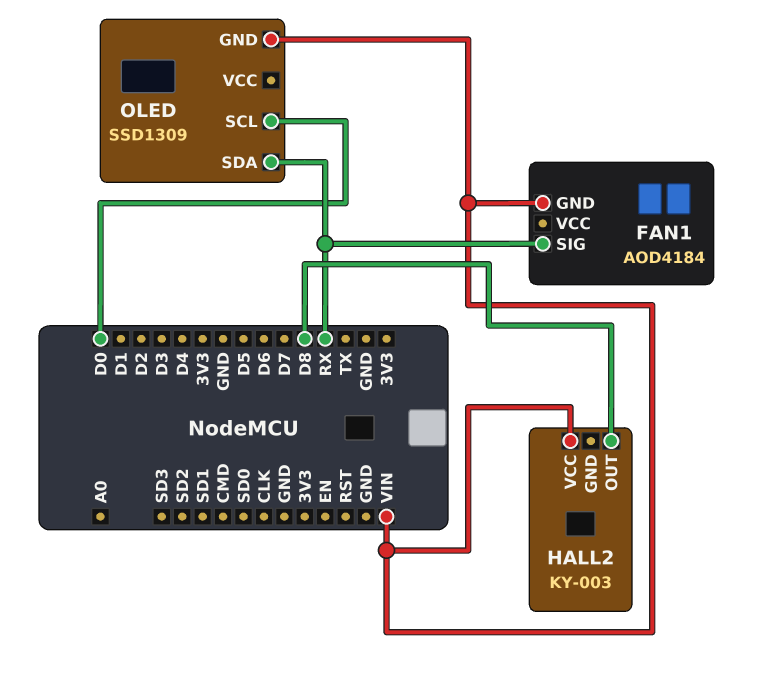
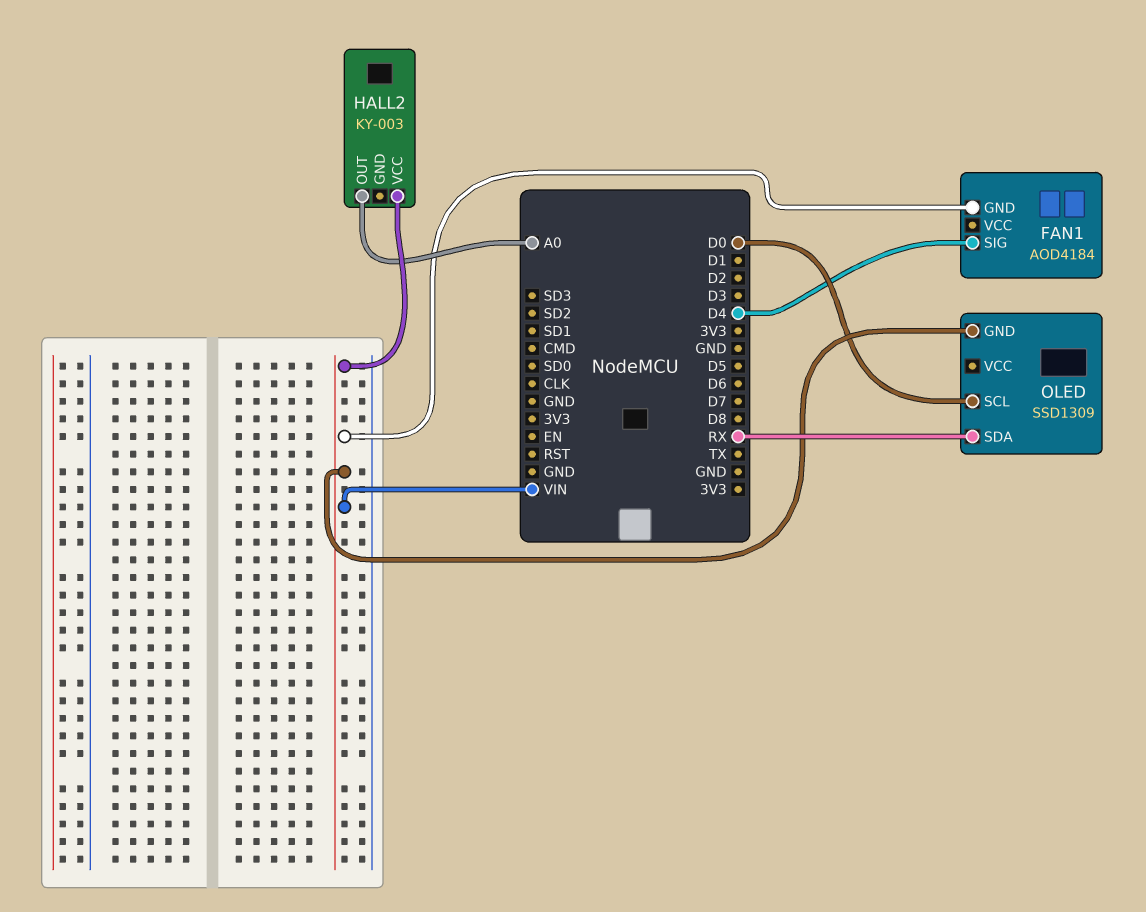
FAN1 pin SIG: RX -> D4
HALL2 pin OUT: D8 -> A0

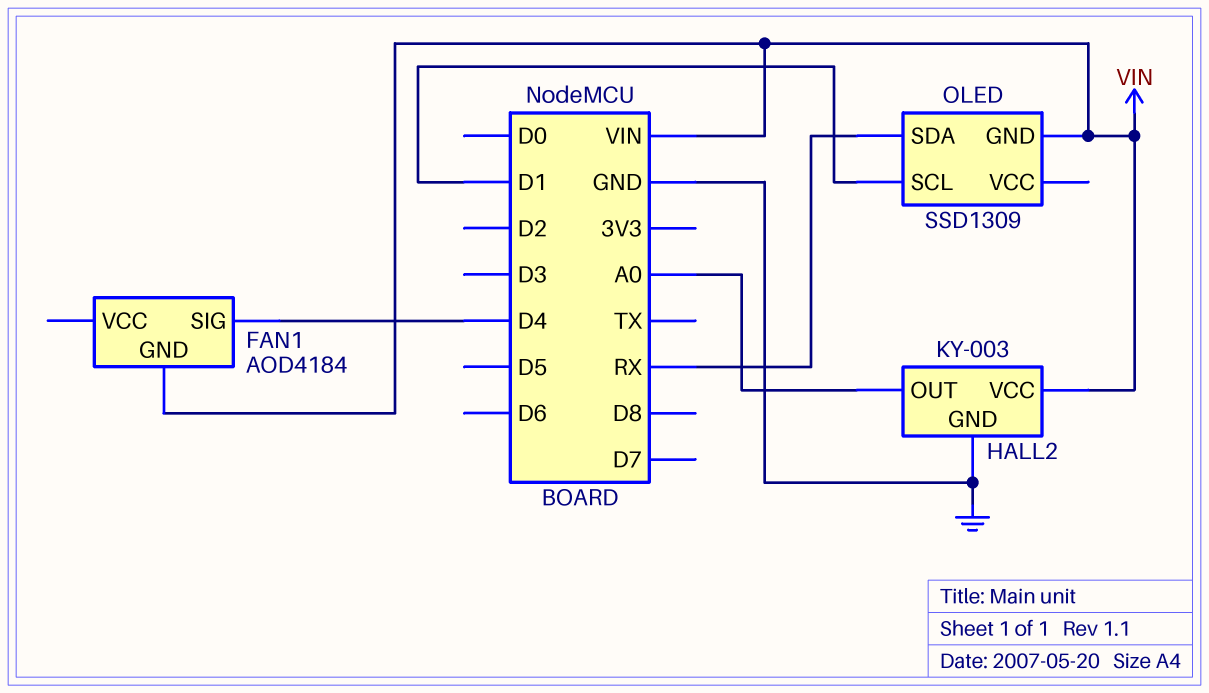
HALL2 pin GND: none -> GND
OLED pin SCL: D0 -> D1

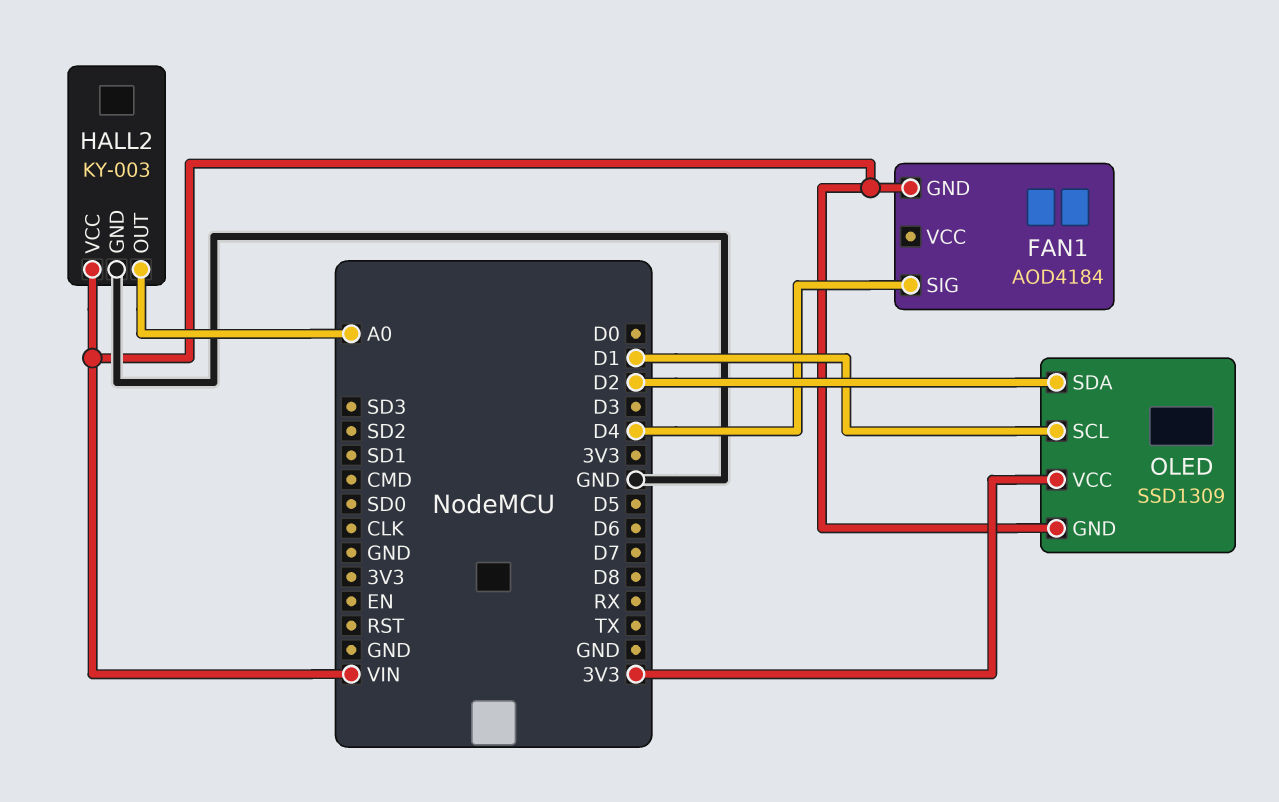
OLED pin SDA: RX -> D2
OLED pin VCC: none -> 3V3

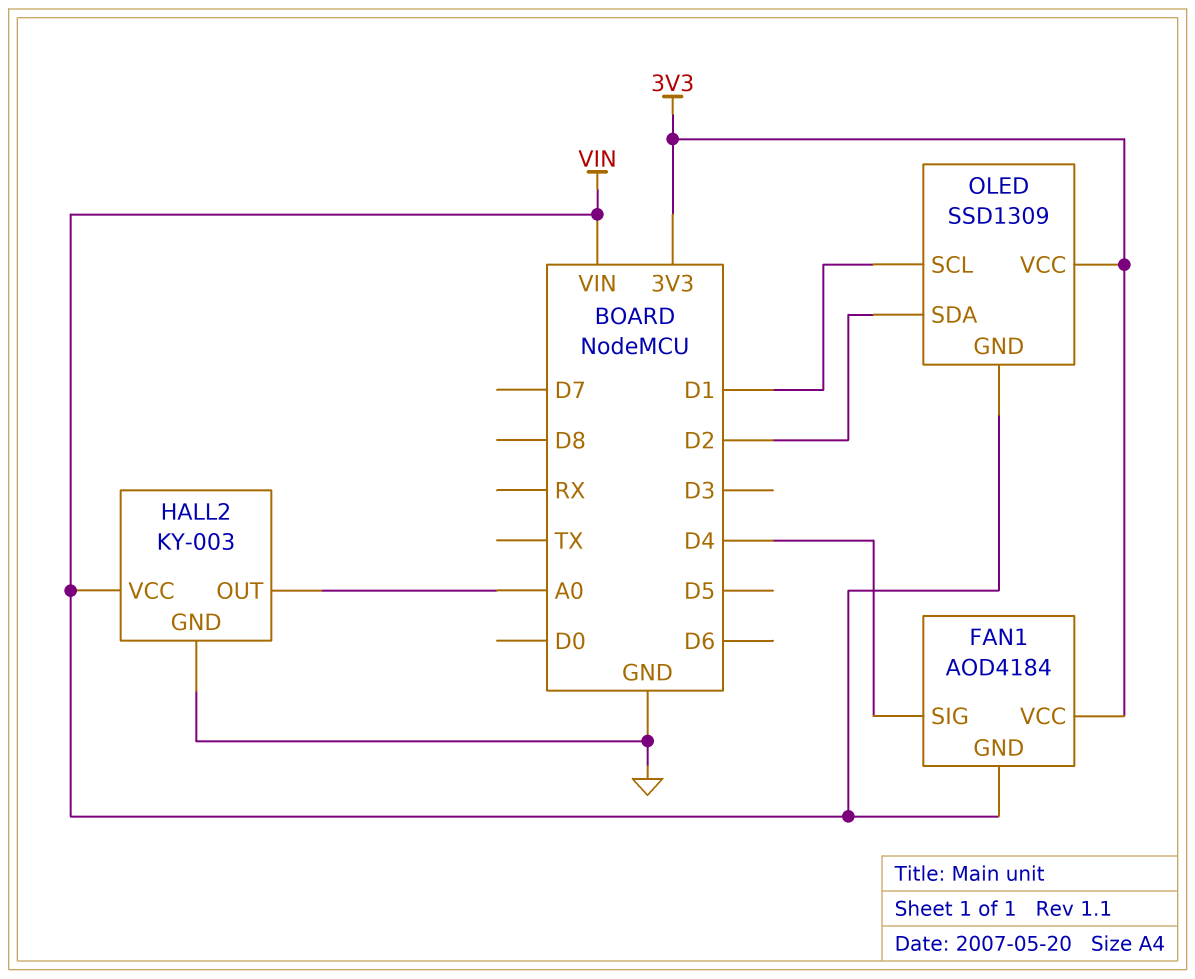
FAN1 pin VCC: none -> 3V3

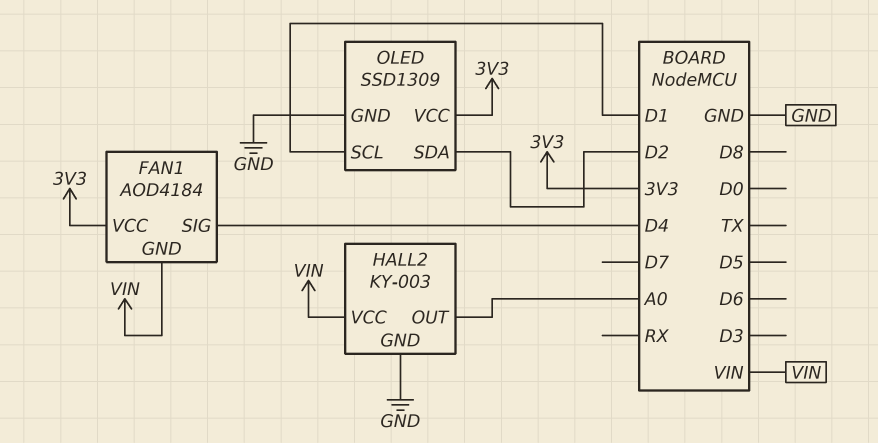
OLED pin GND: VIN -> GND

